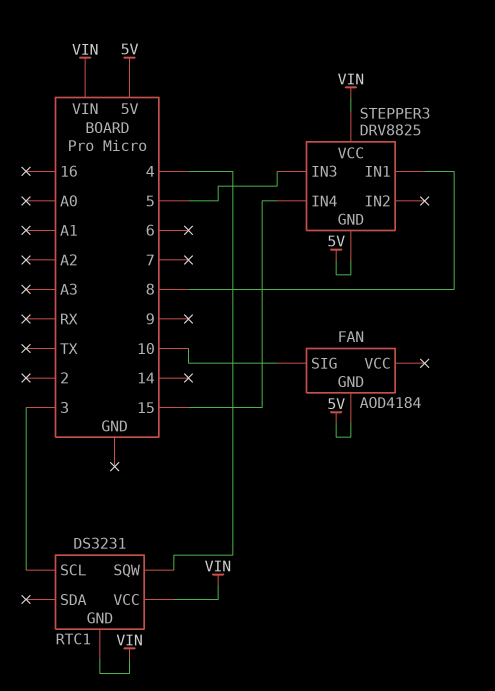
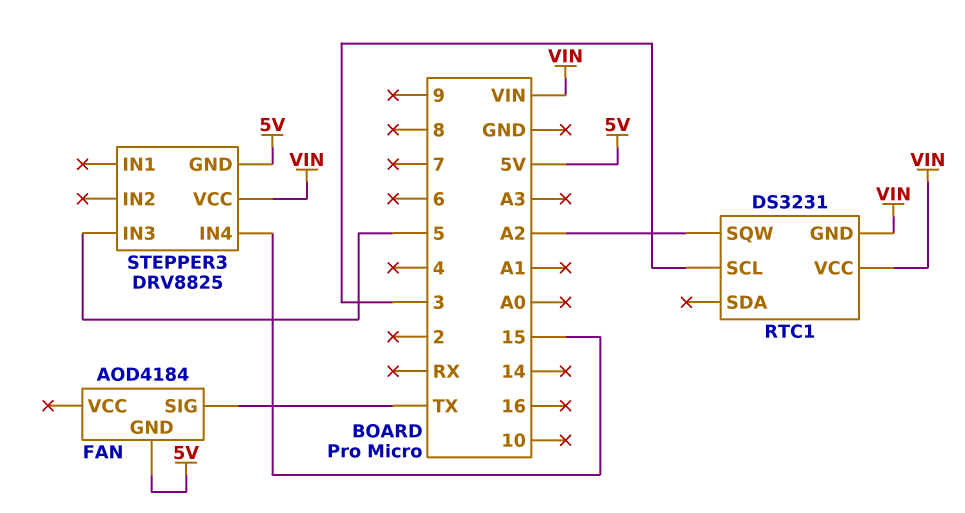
FAN pin SIG: 10 -> TX
RTC1 pin SQW: 4 -> A2
STEPPER3 pin IN1: 8 -> none

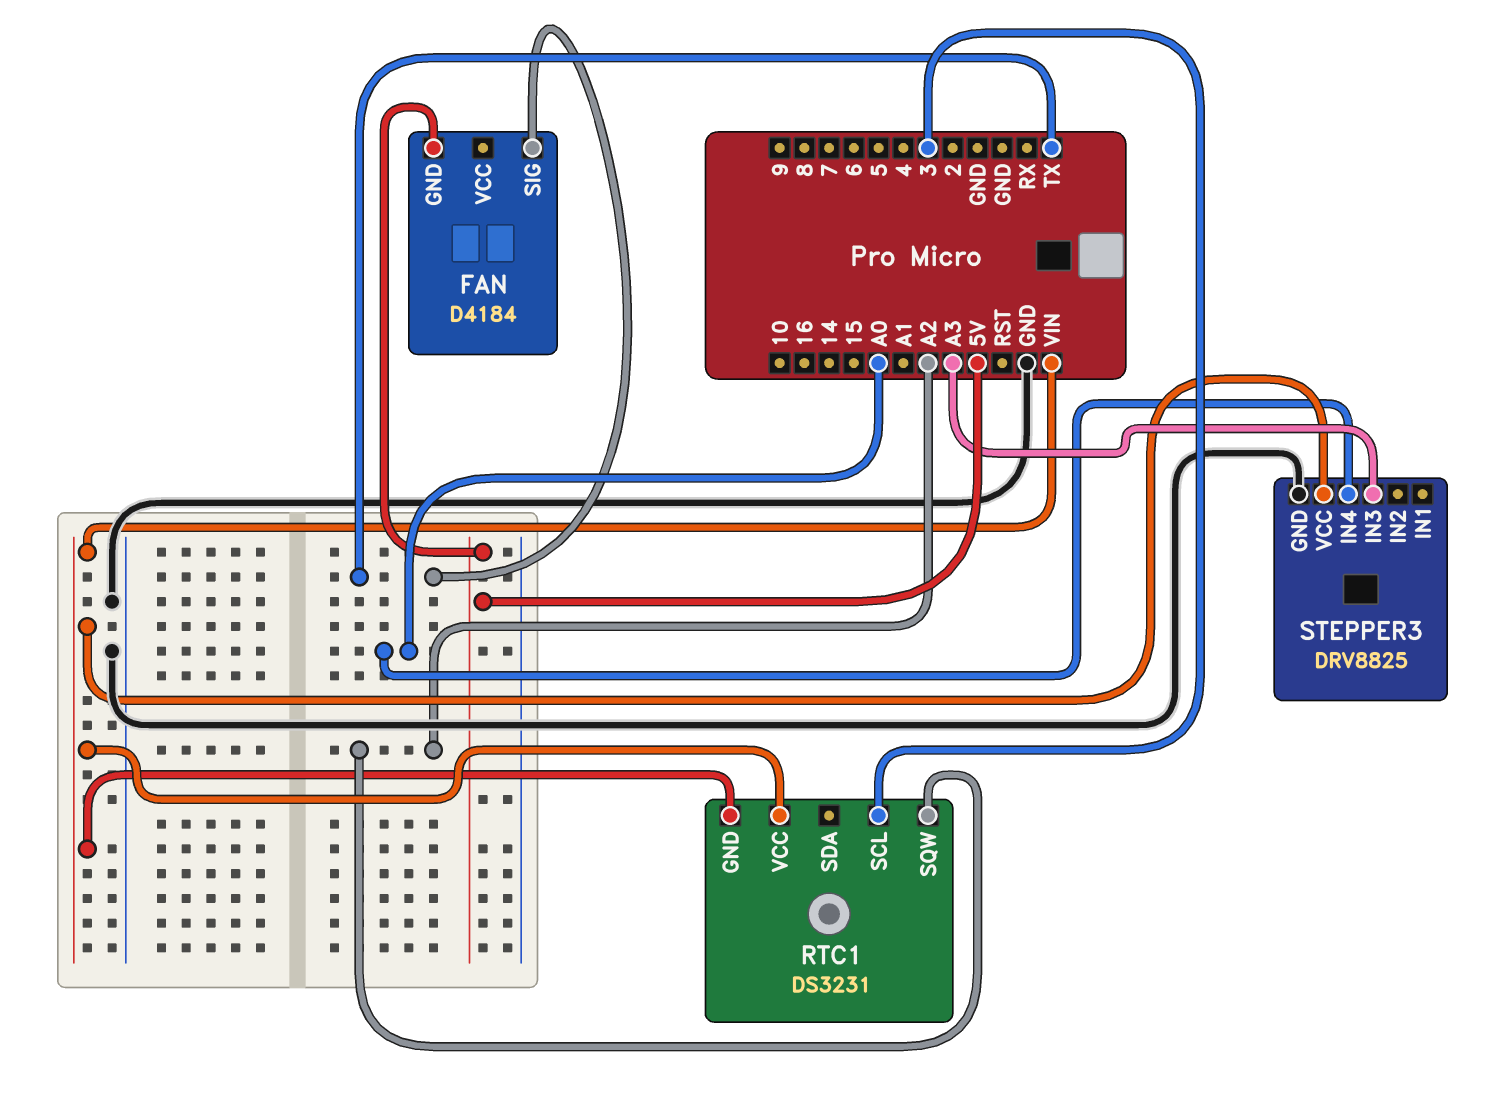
FAN: AOD4184 -> D4184
STEPPER3 pin GND: 5V -> GND
STEPPER3 pin IN3: 5 -> A3
STEPPER3 pin IN4: 15 -> A0

